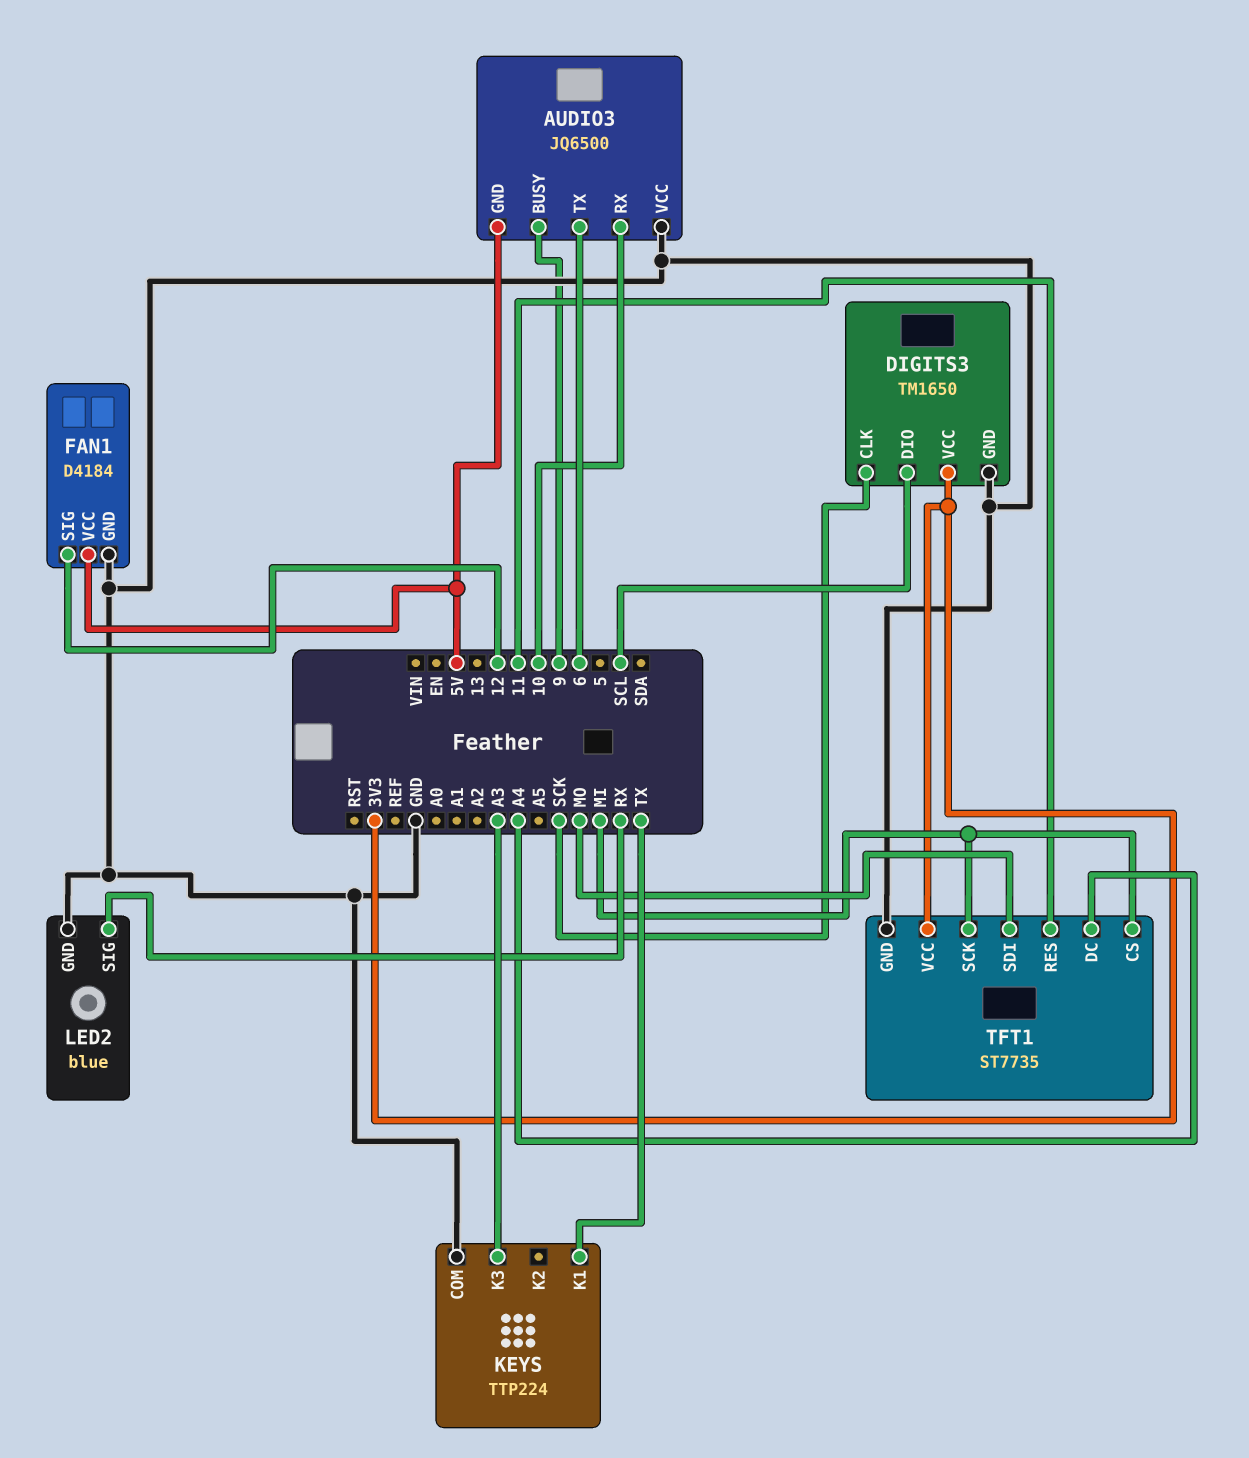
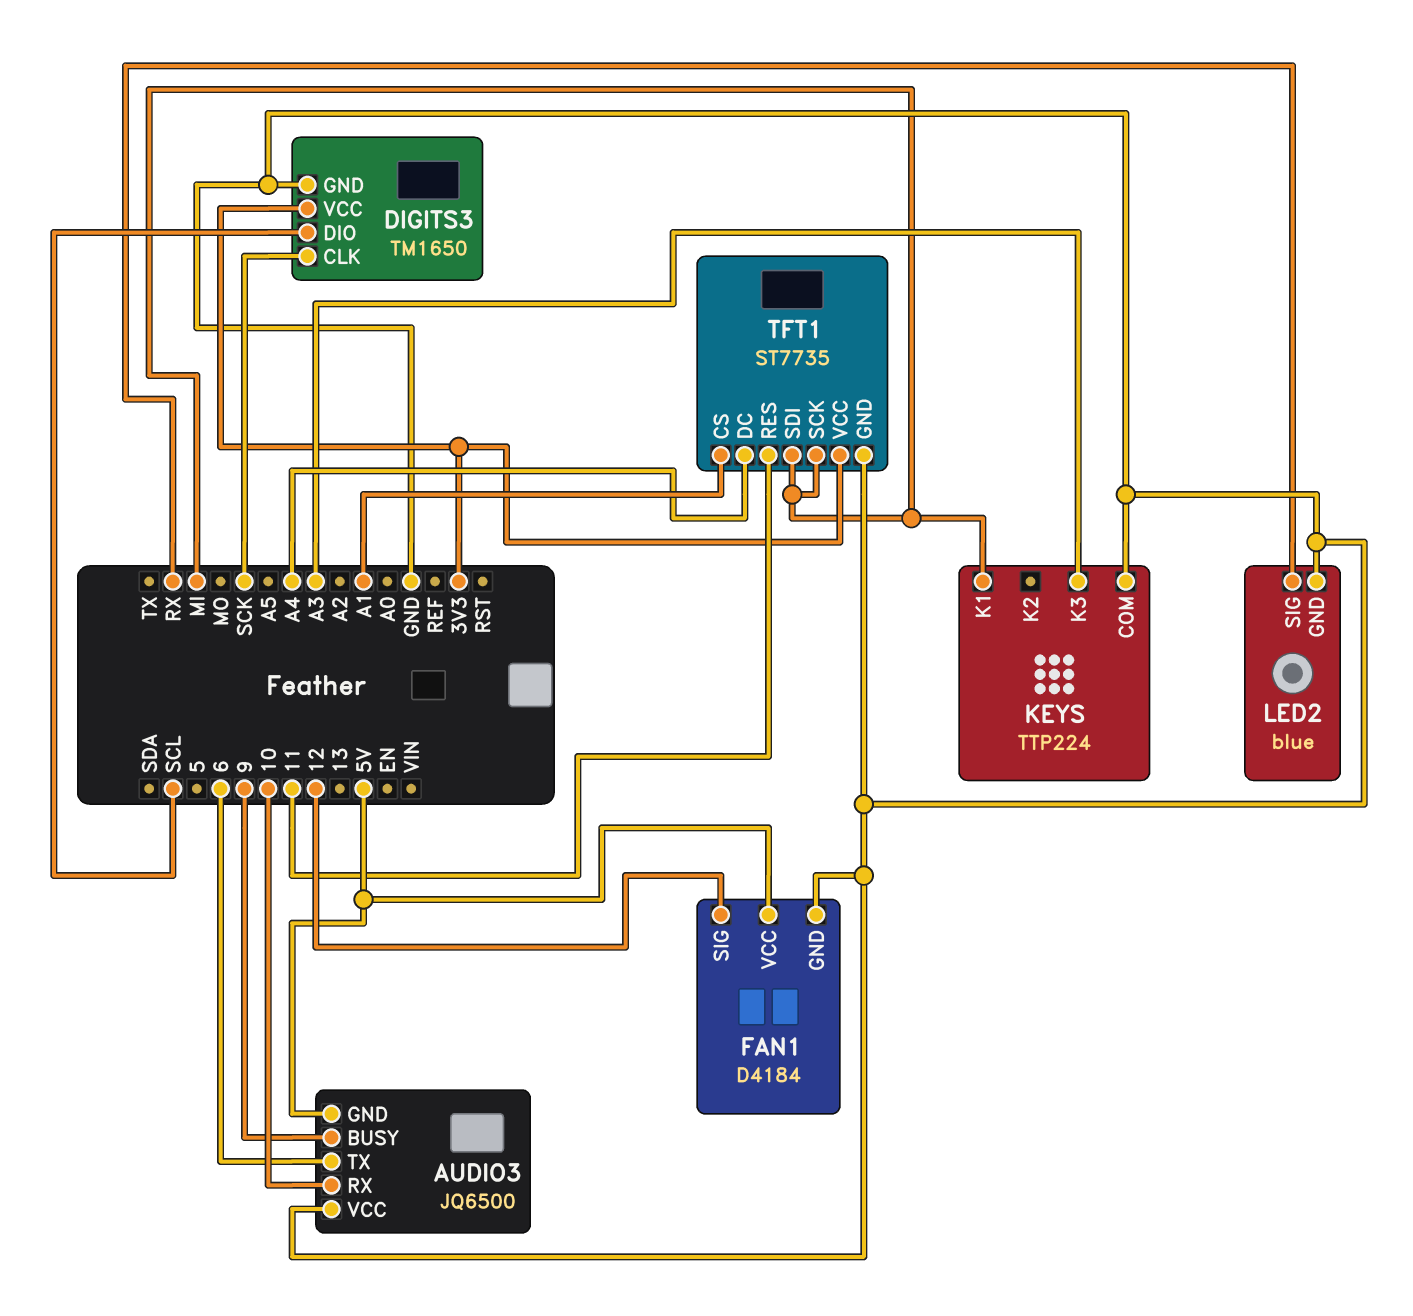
KEYS pin K1: TX -> MI
TFT1 pin CS: MI -> A1
TFT1 pin SDI: MO -> MI

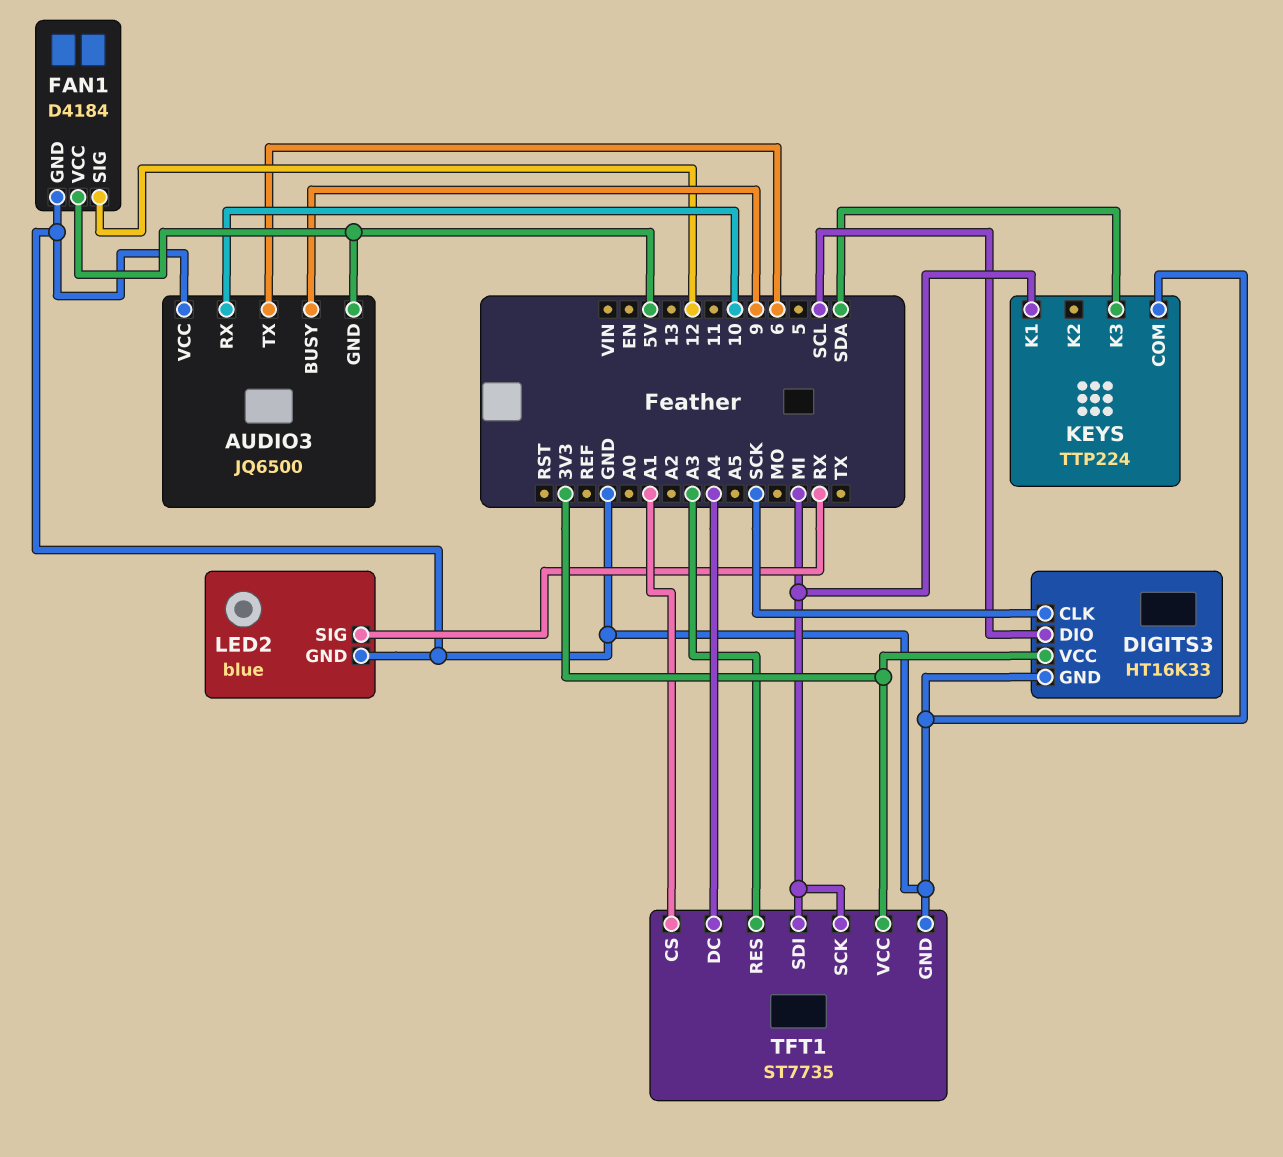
DIGITS3: TM1650 -> HT16K33
KEYS pin K3: A3 -> SDA
TFT1 pin RES: 11 -> A3

